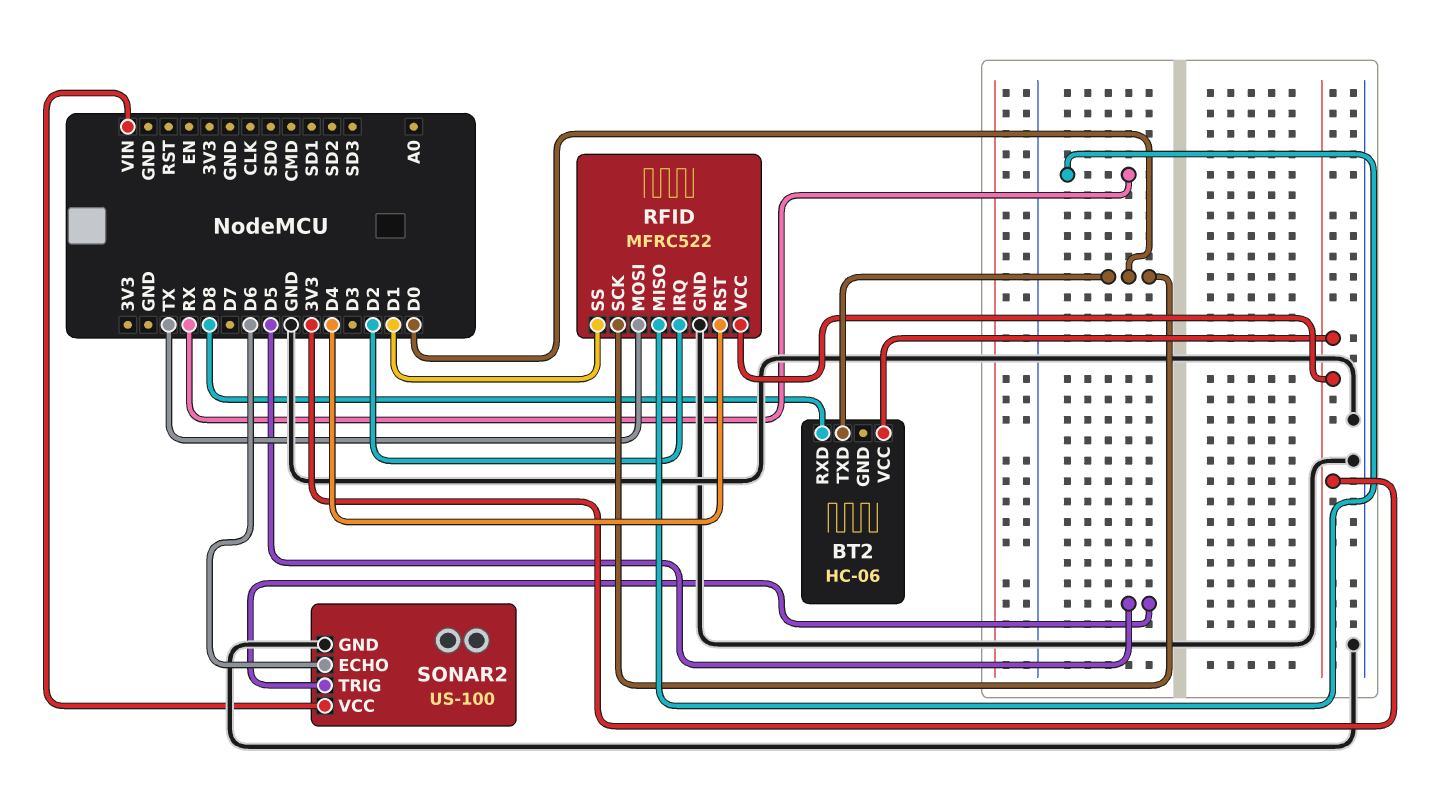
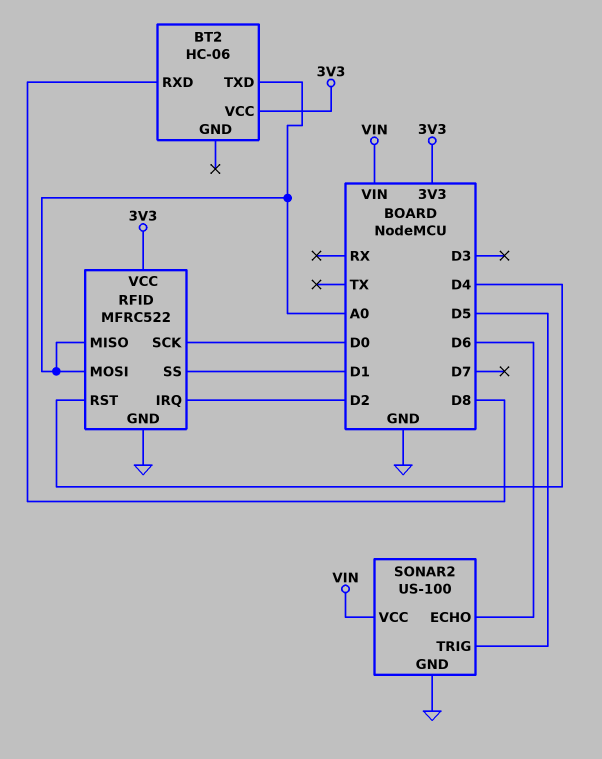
BT2 pin TXD: D0 -> A0
RFID pin MISO: RX -> A0
RFID pin MOSI: TX -> A0

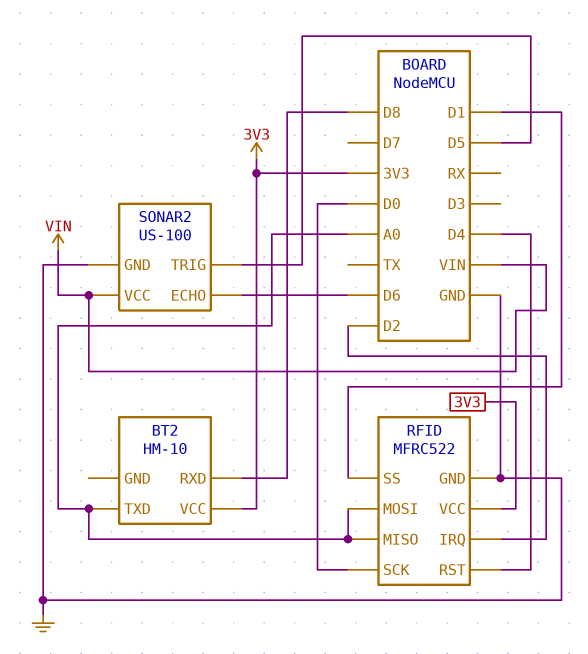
BT2: HC-06 -> HM-10

